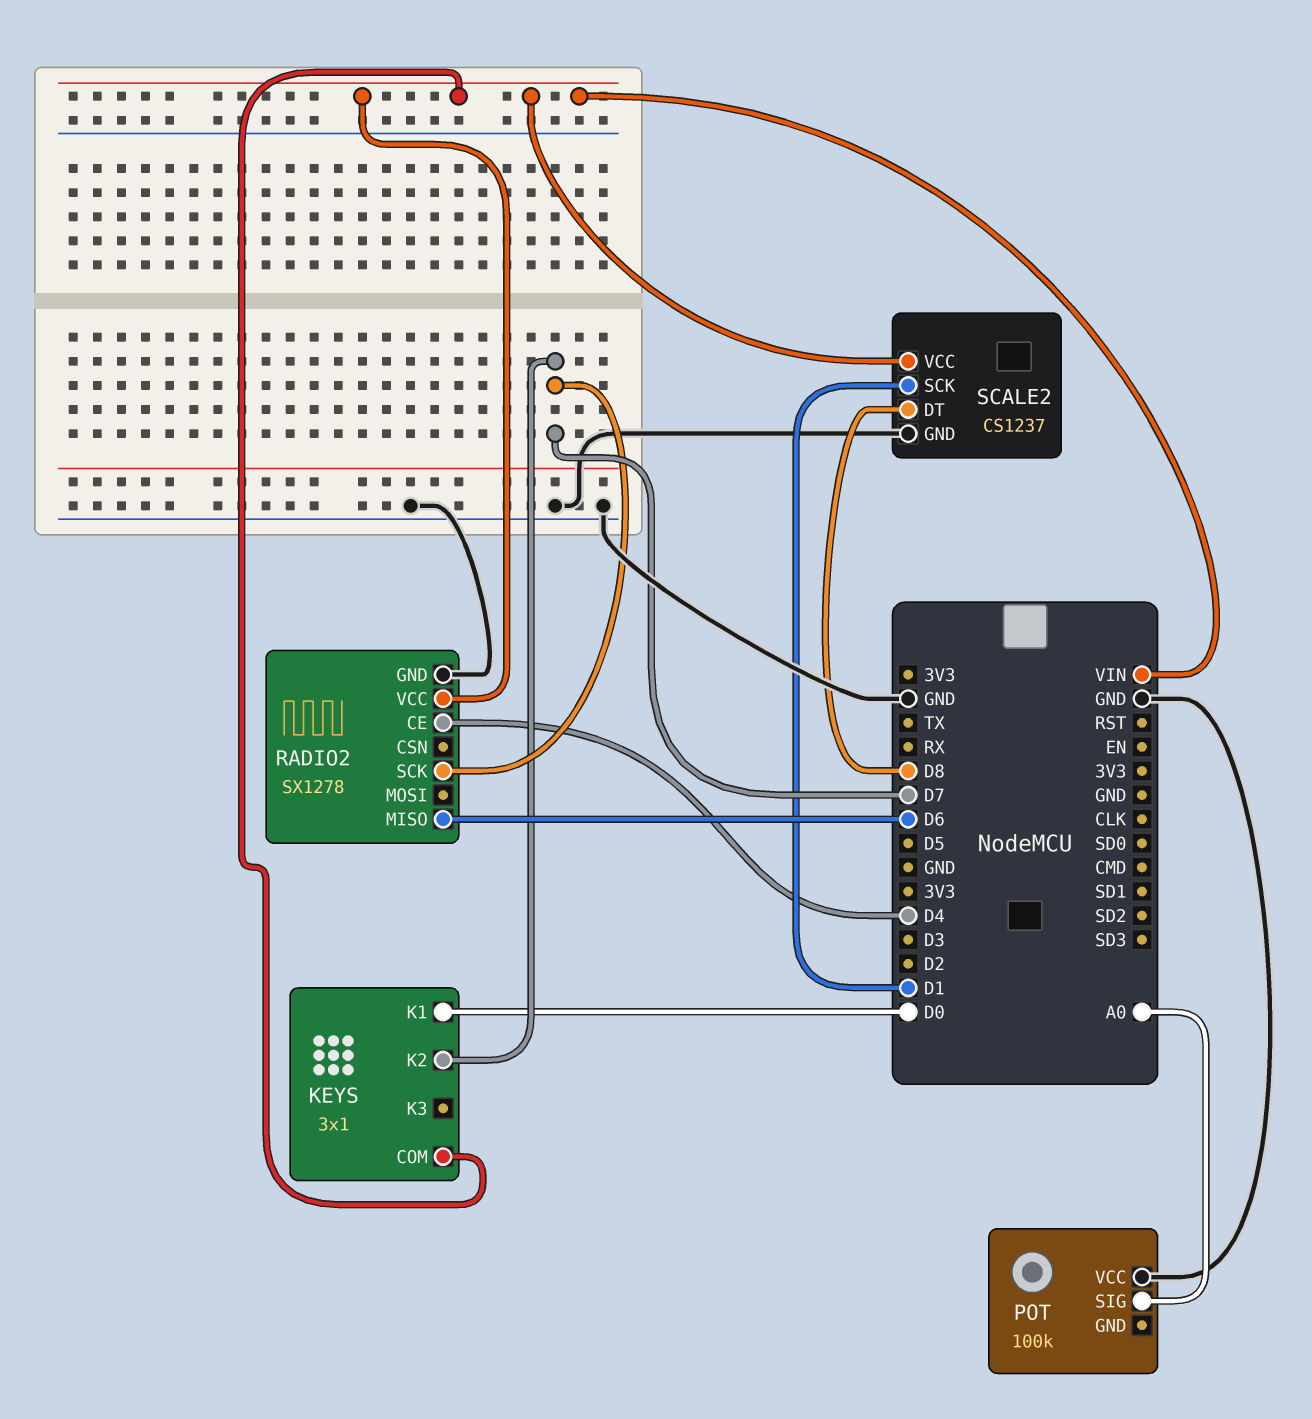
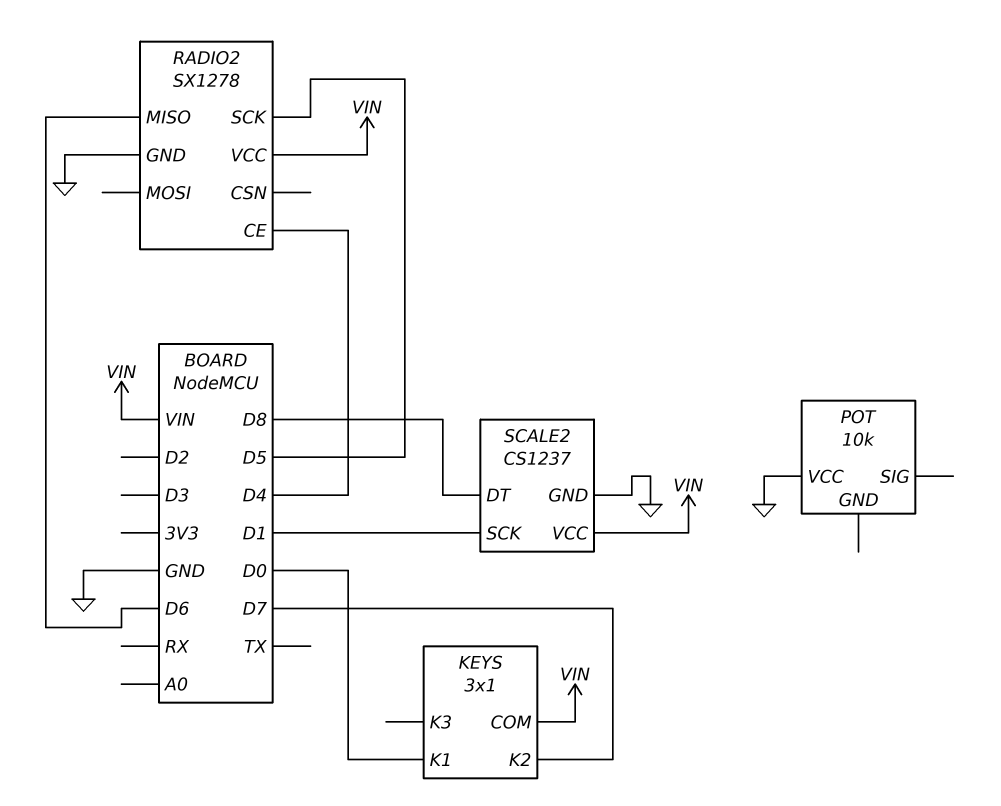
POT: 100k -> 10k
POT pin SIG: A0 -> none
RADIO2 pin SCK: D7 -> D5

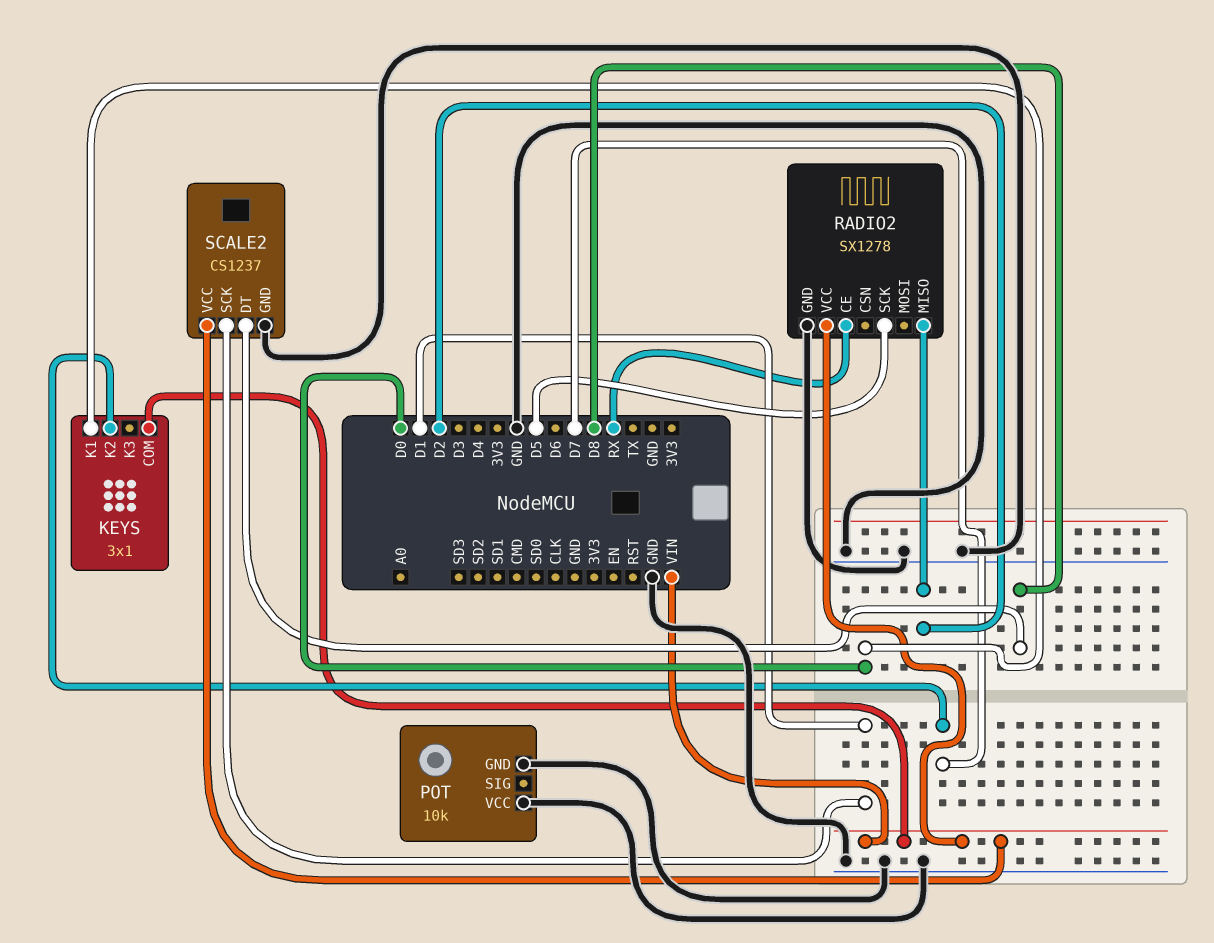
POT pin GND: none -> GND
RADIO2 pin CE: D4 -> RX
RADIO2 pin MISO: D6 -> D2

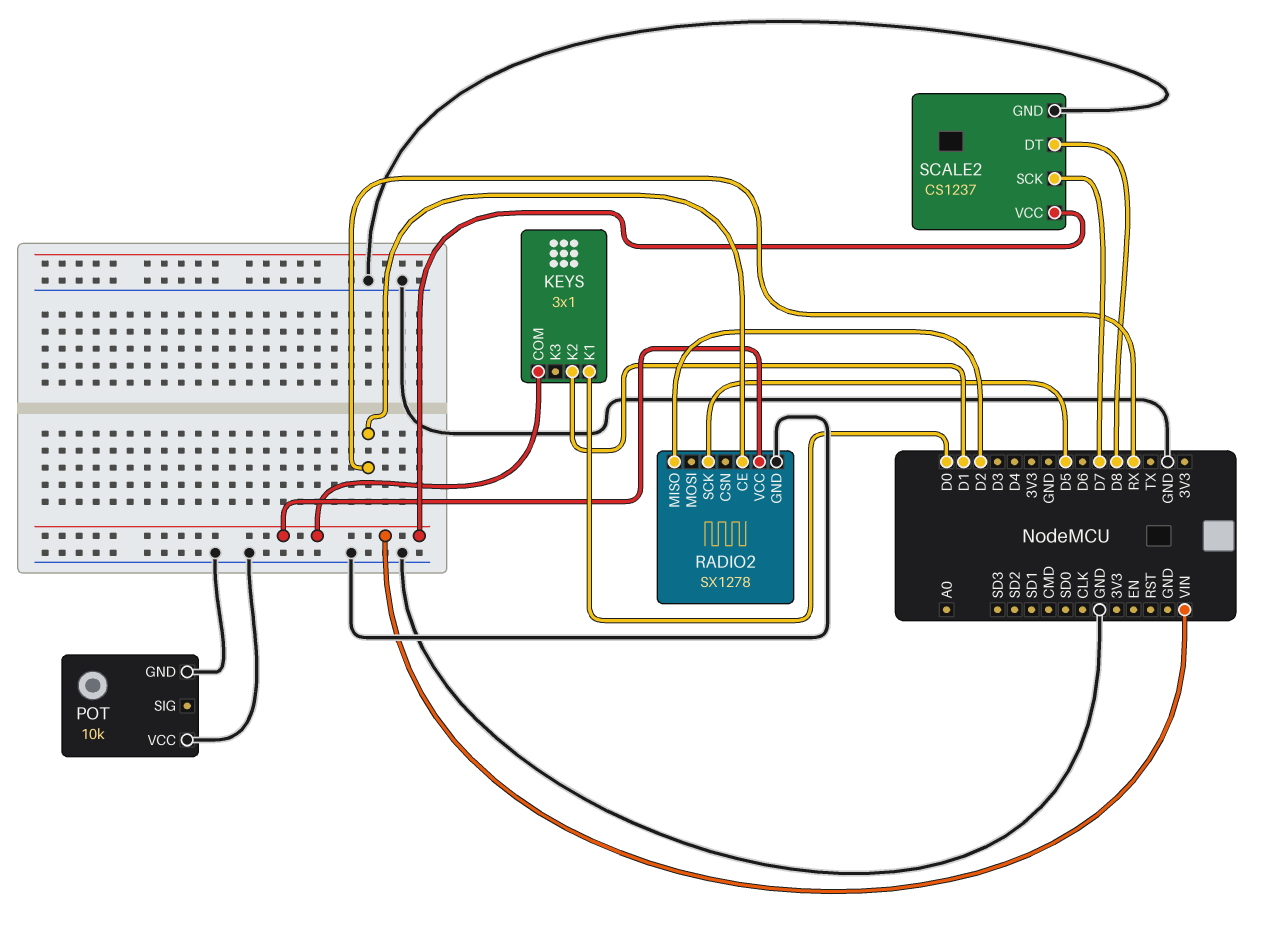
KEYS pin K2: D7 -> D1
SCALE2 pin SCK: D1 -> D7

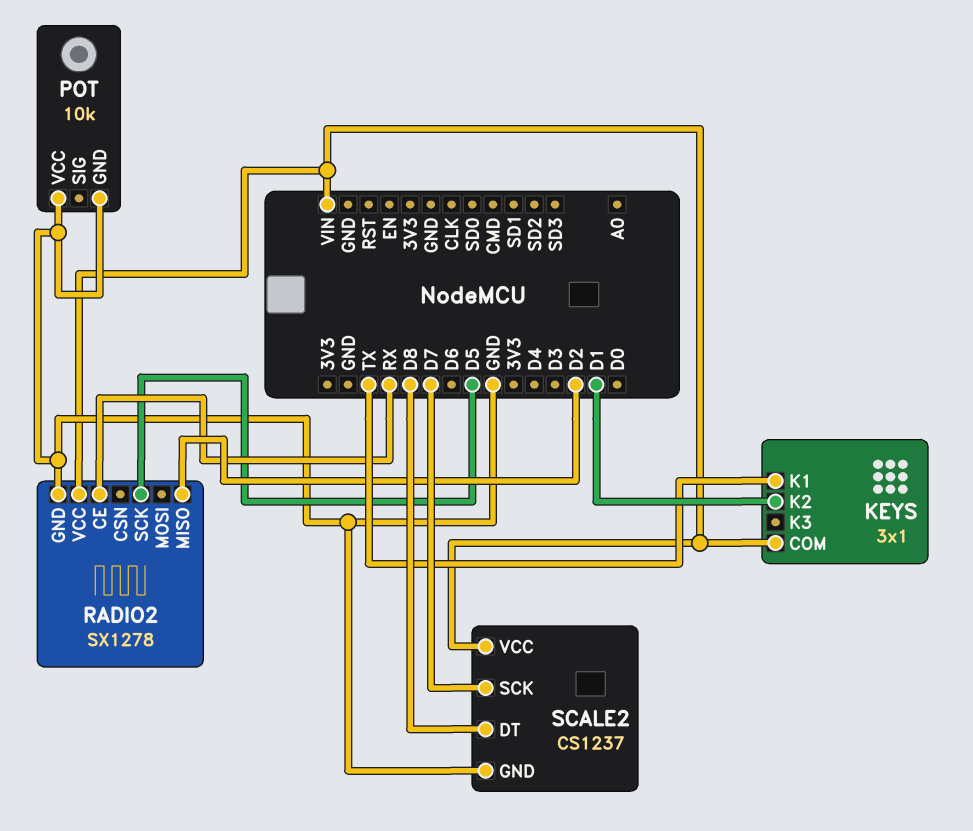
KEYS pin K1: D0 -> TX

